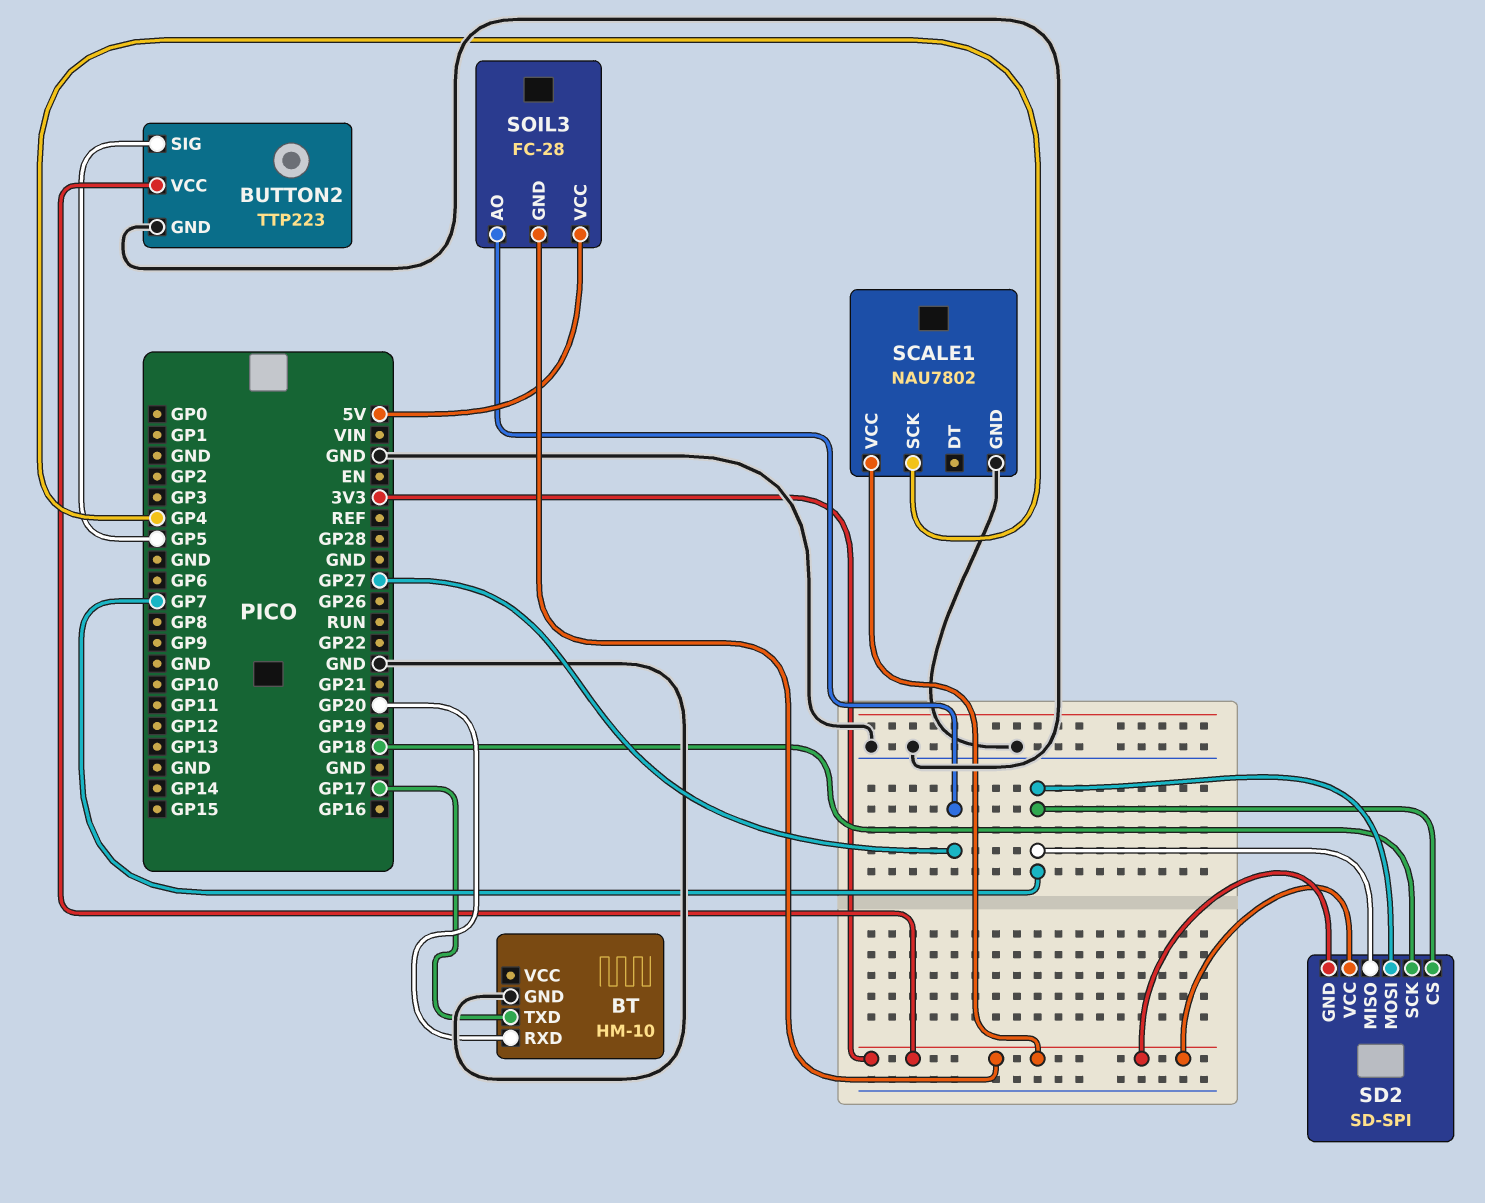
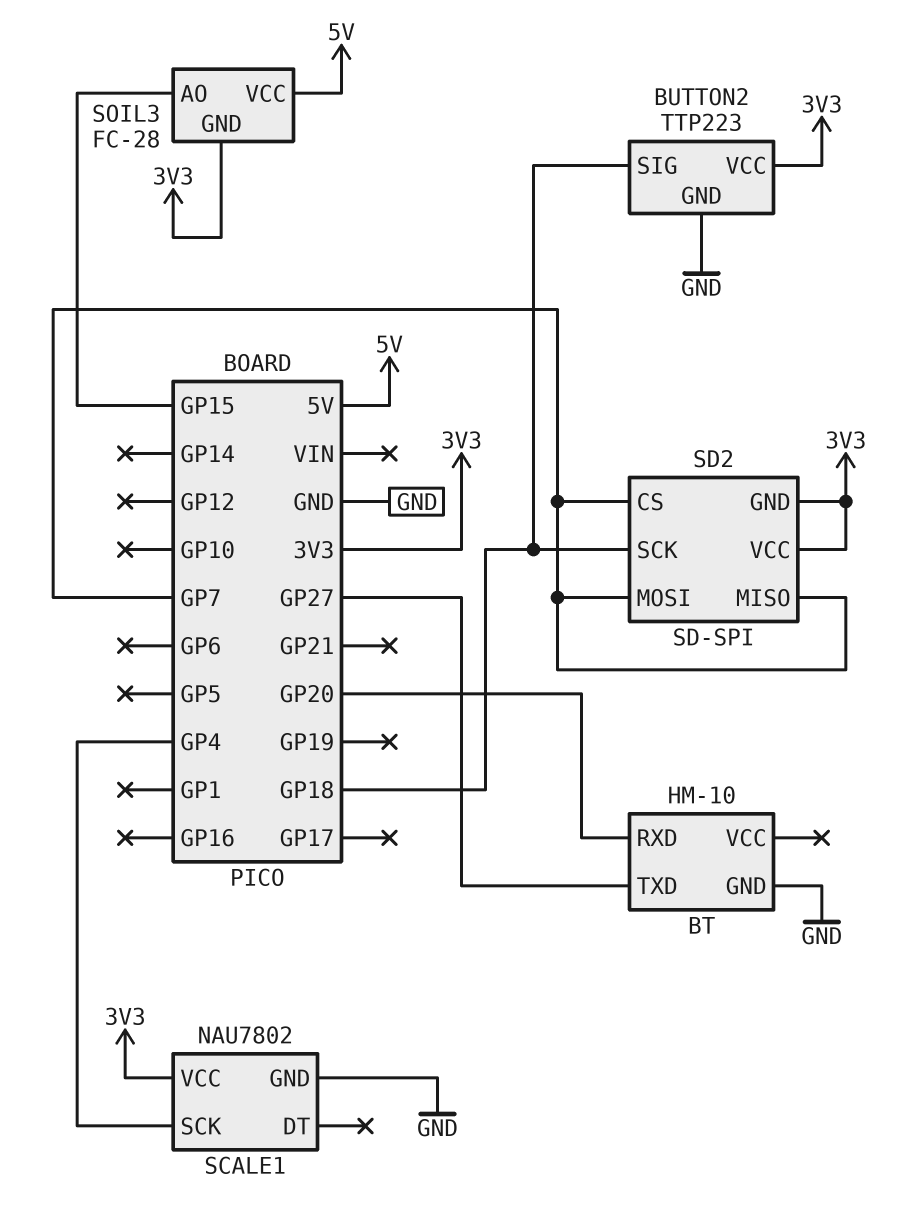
BT pin TXD: GP17 -> GP27
BUTTON2 pin SIG: GP5 -> GP18
SOIL3 pin AO: GP27 -> GP15

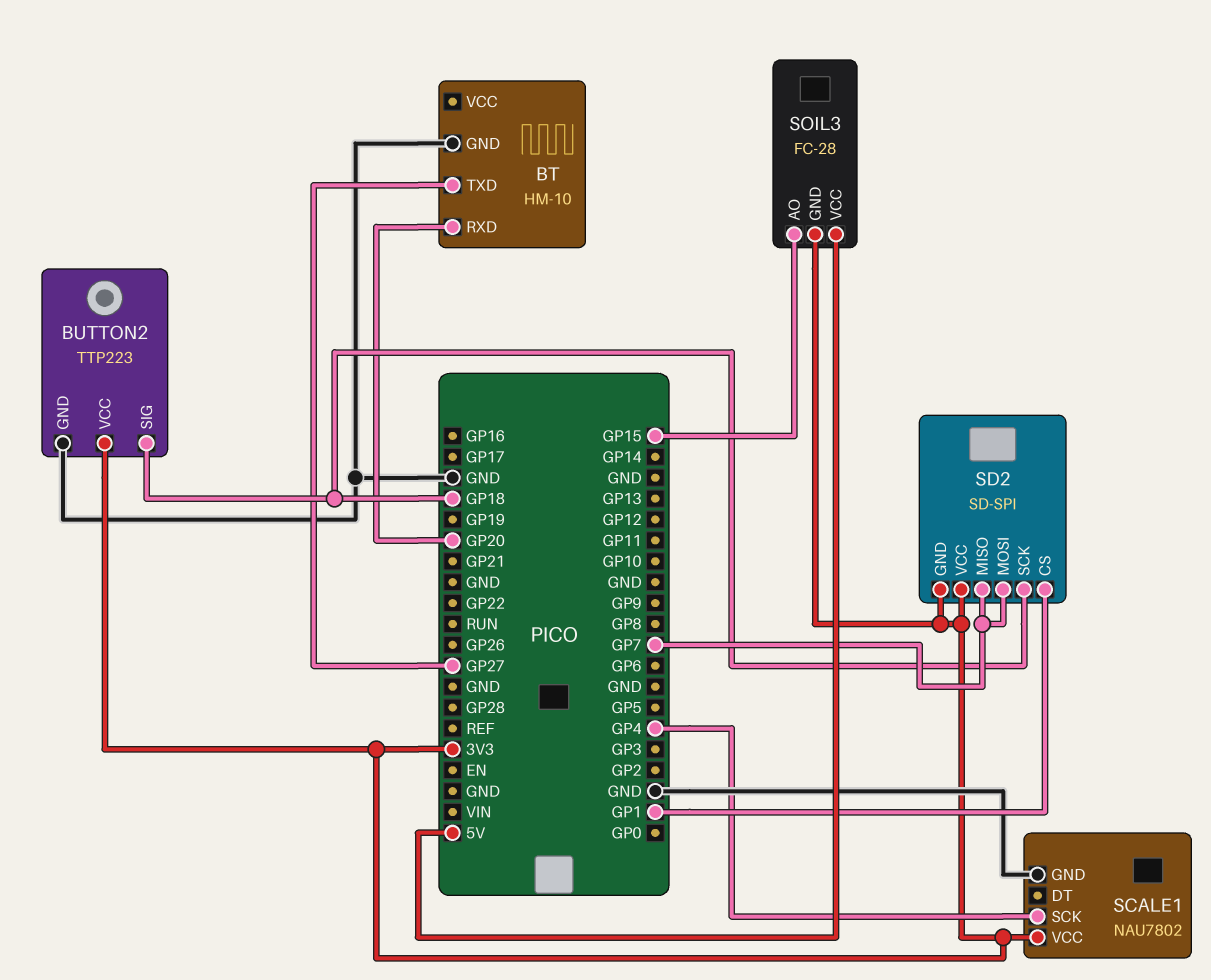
SD2 pin CS: GP7 -> GP1

